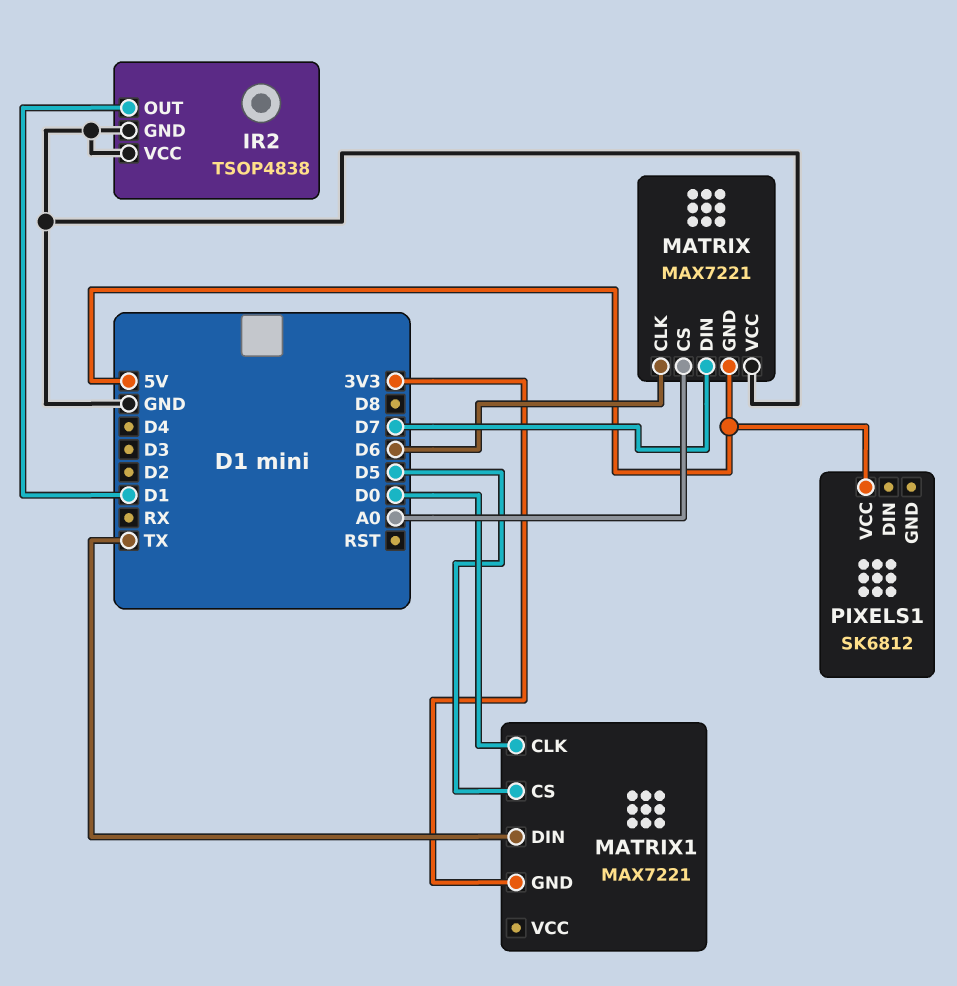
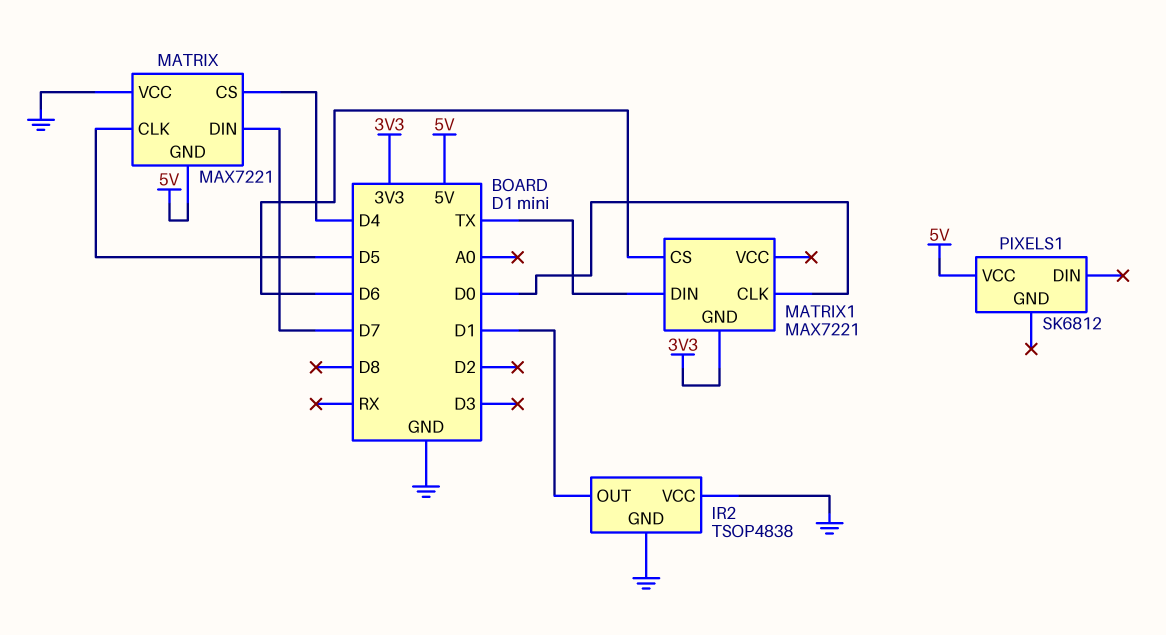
MATRIX pin CLK: D6 -> D5
MATRIX pin CS: A0 -> D4
MATRIX1 pin CS: D5 -> D6

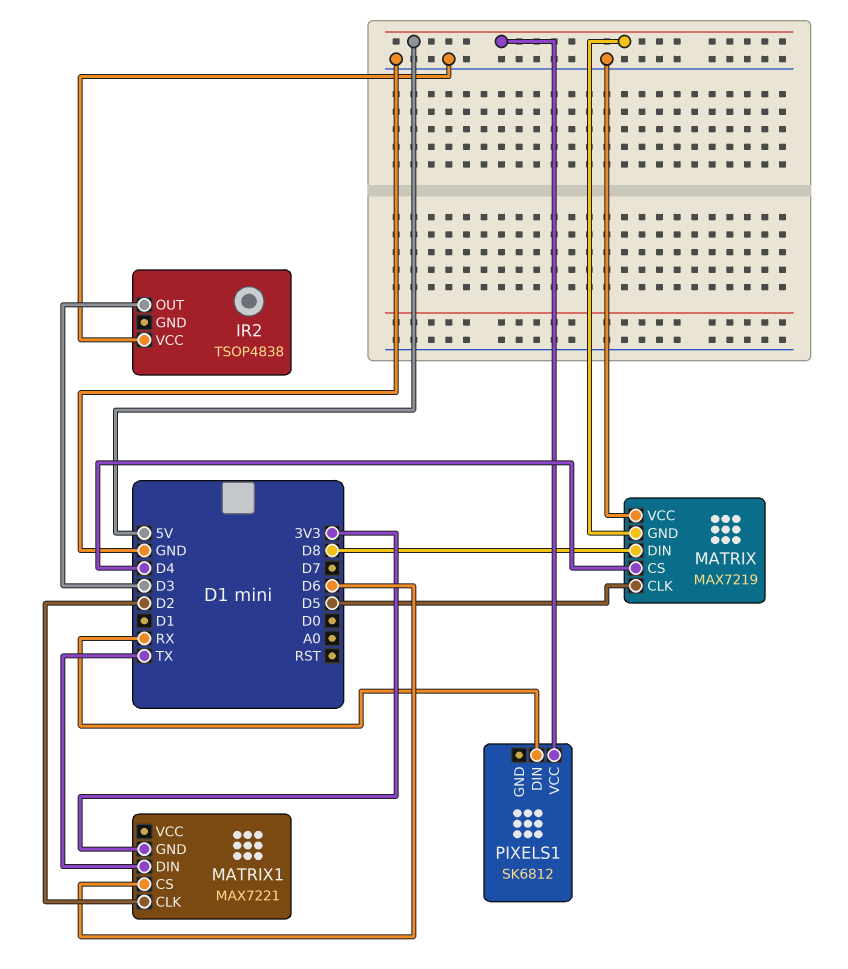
IR2 pin GND: GND -> none
IR2 pin OUT: D1 -> D3
MATRIX: MAX7221 -> MAX7219
MATRIX pin DIN: D7 -> D8
MATRIX1 pin CLK: D0 -> D2
PIXELS1 pin DIN: none -> RX

